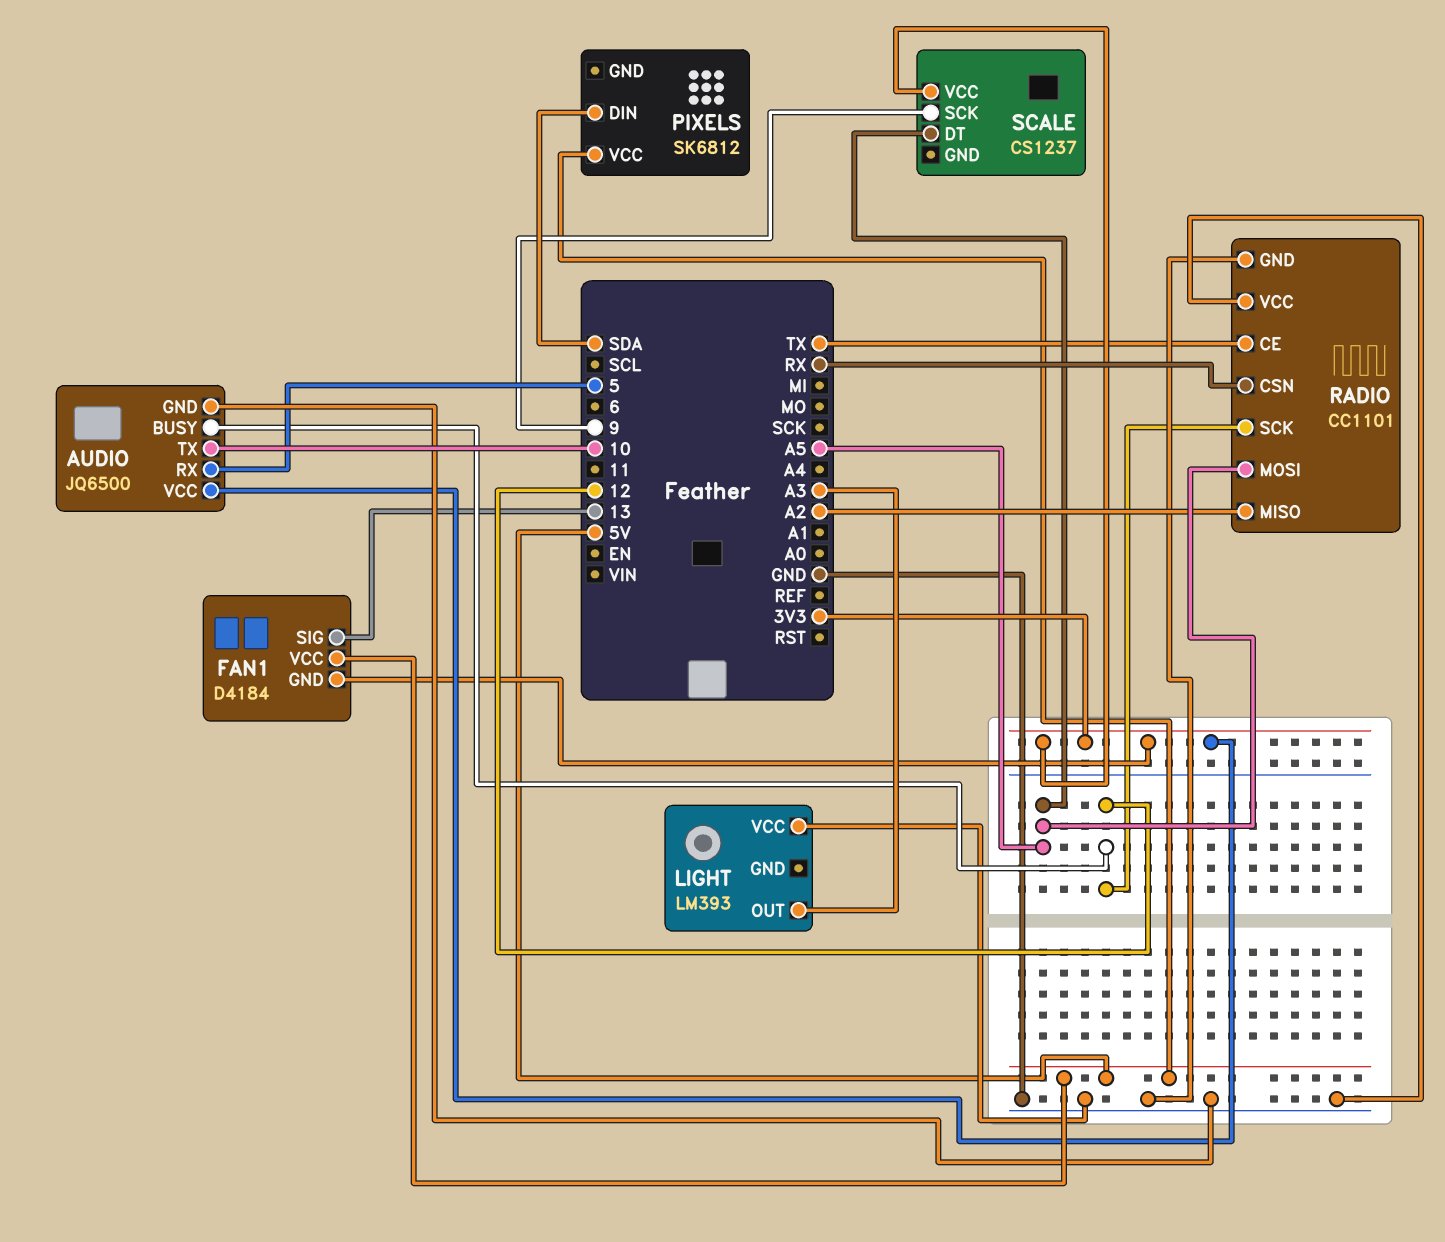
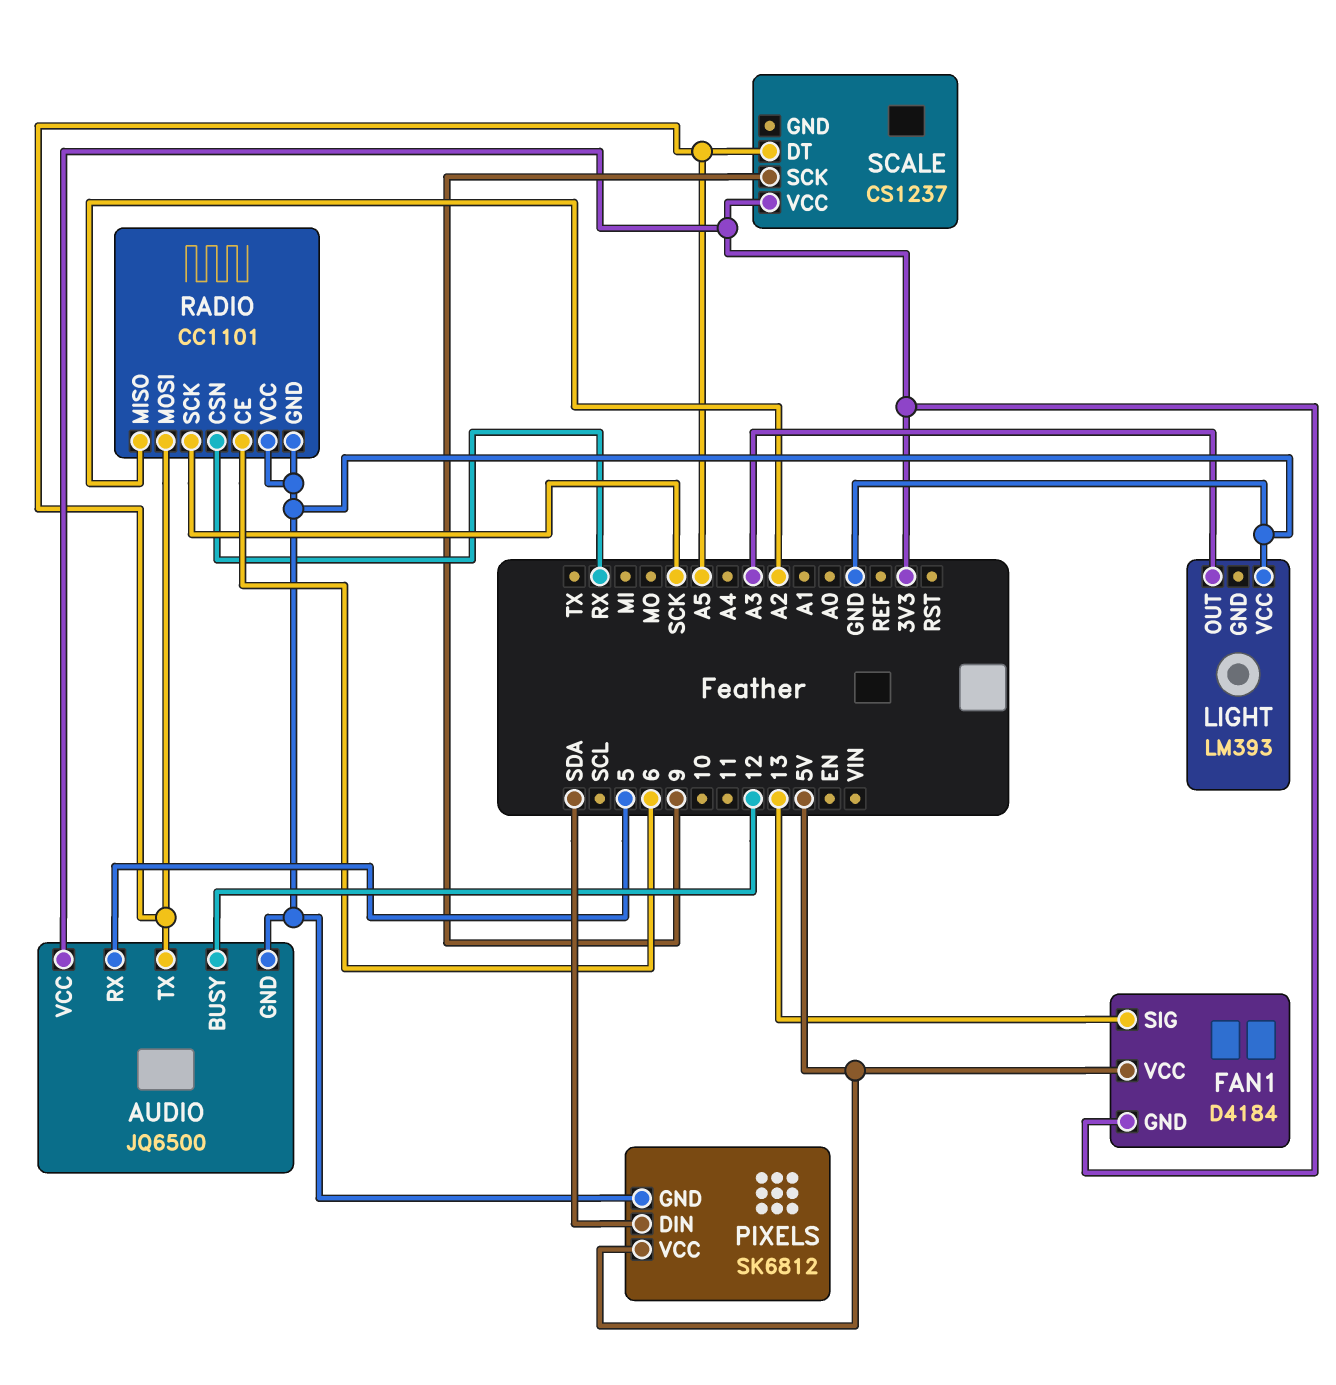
AUDIO pin TX: 10 -> A5
PIXELS pin GND: none -> GND
RADIO pin CE: TX -> 6
RADIO pin SCK: 12 -> SCK

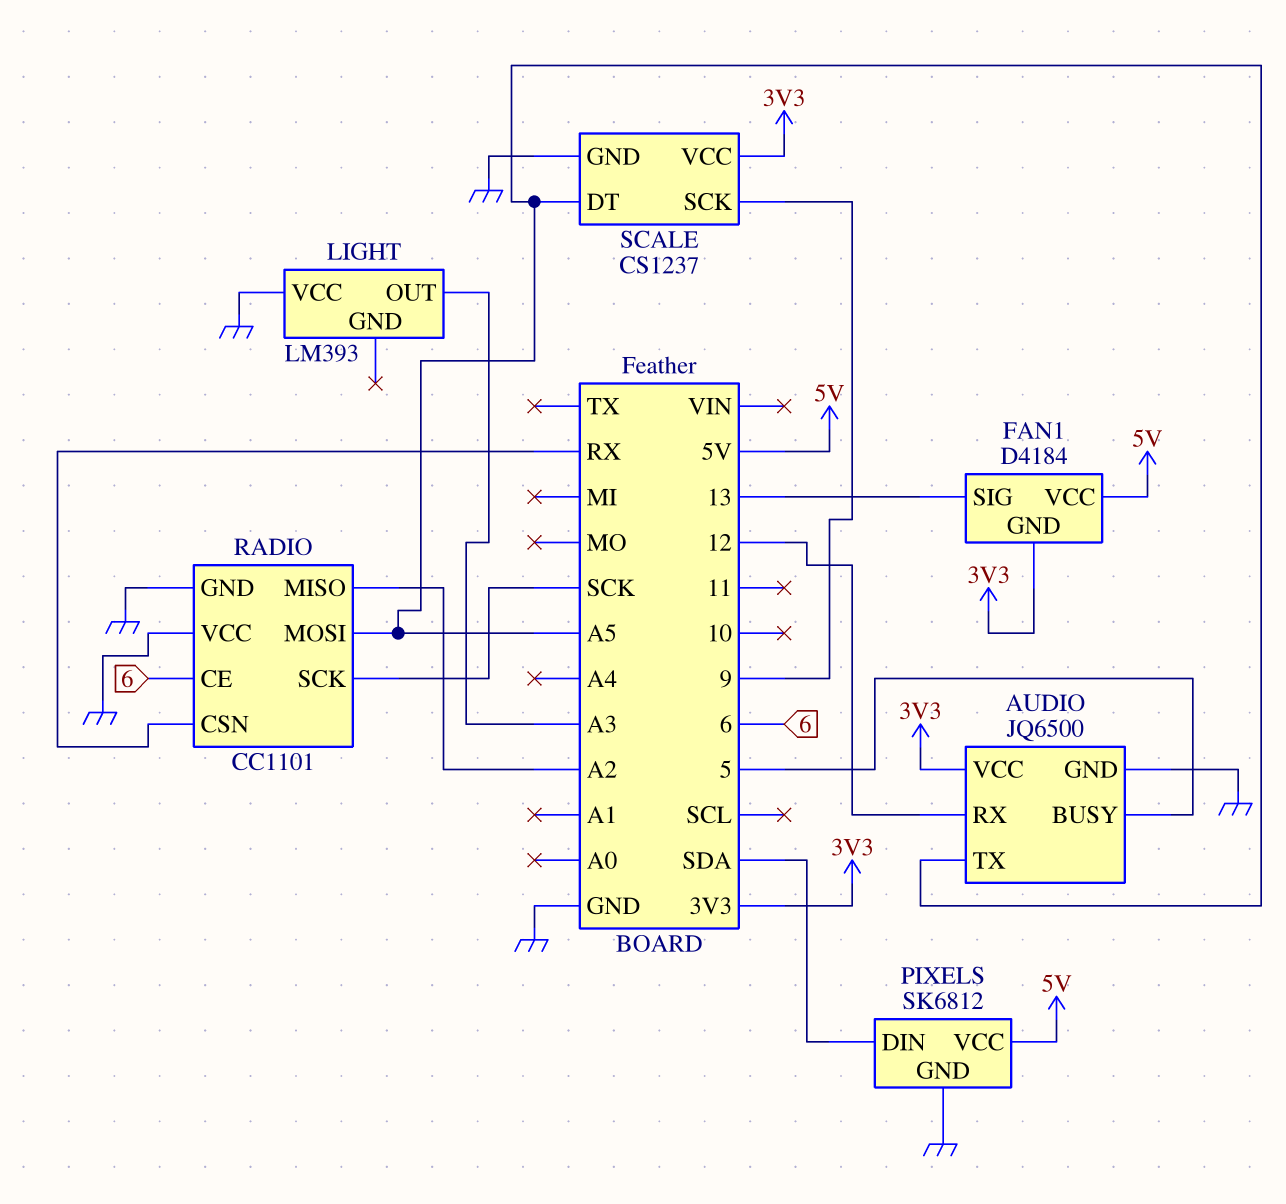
AUDIO pin BUSY: 12 -> 5
AUDIO pin RX: 5 -> 12
SCALE pin GND: none -> GND

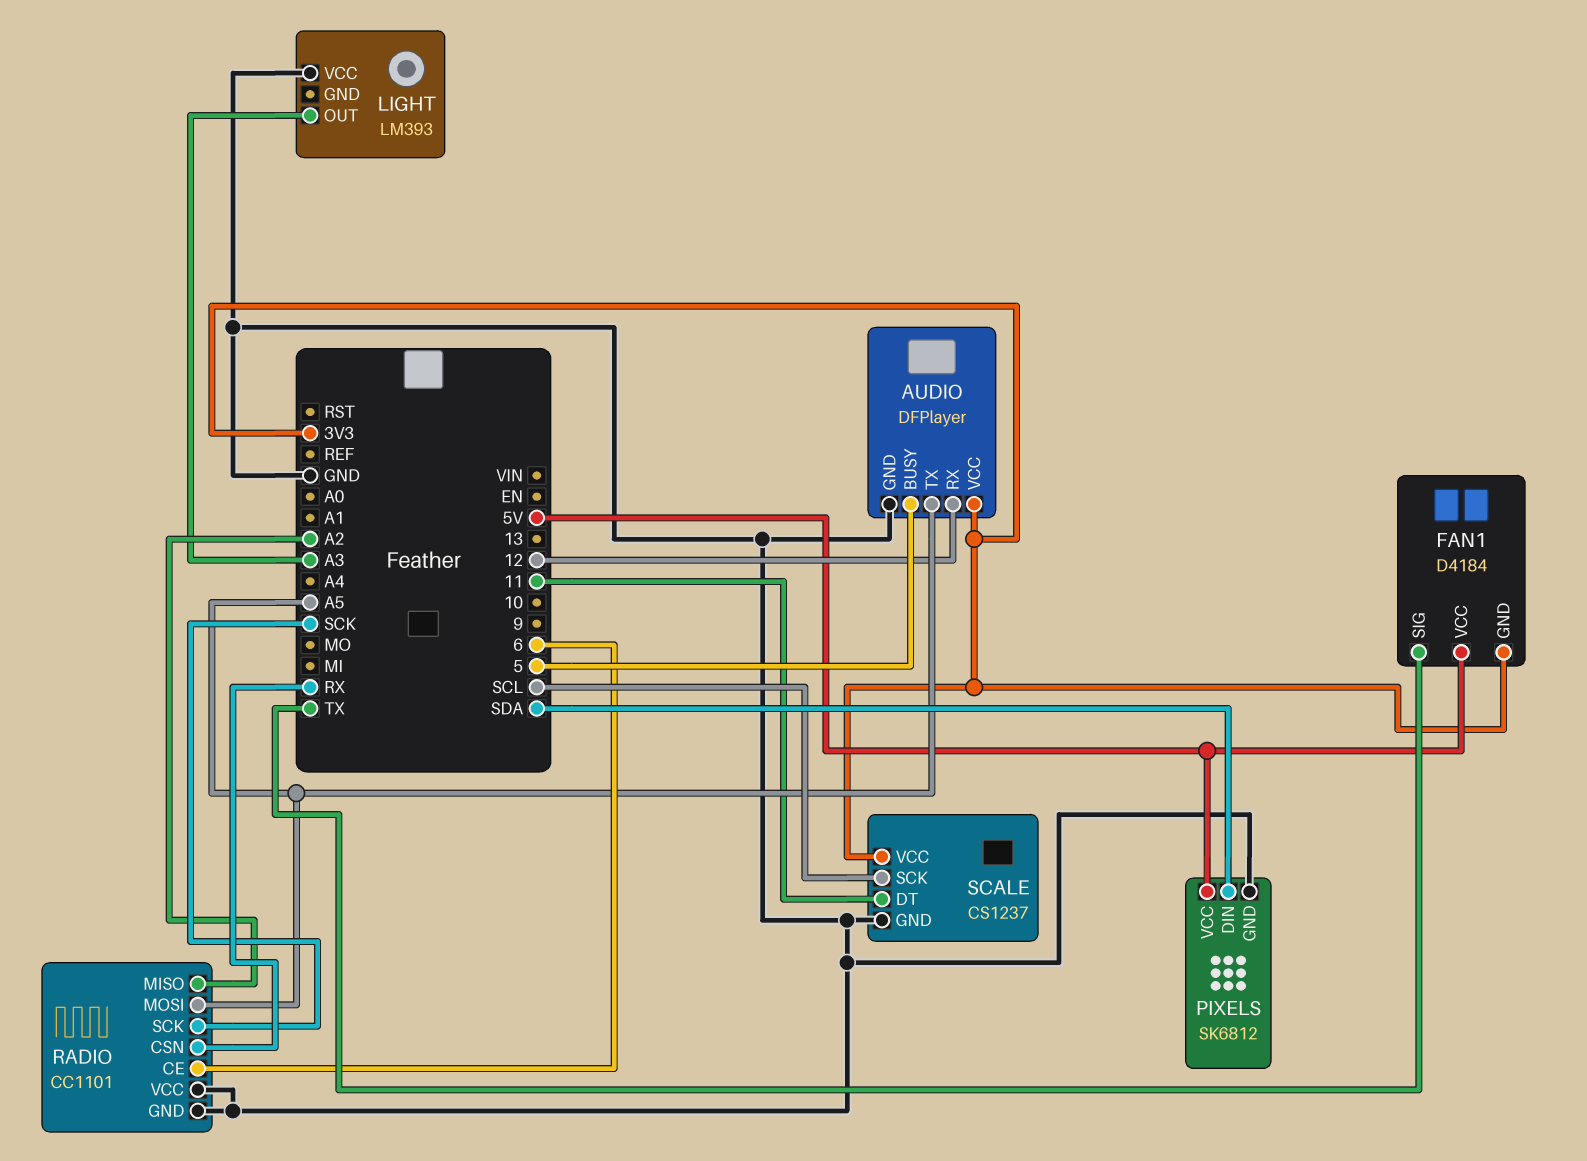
AUDIO: JQ6500 -> DFPlayer
FAN1 pin SIG: 13 -> TX
SCALE pin DT: A5 -> 11
SCALE pin SCK: 9 -> SCL

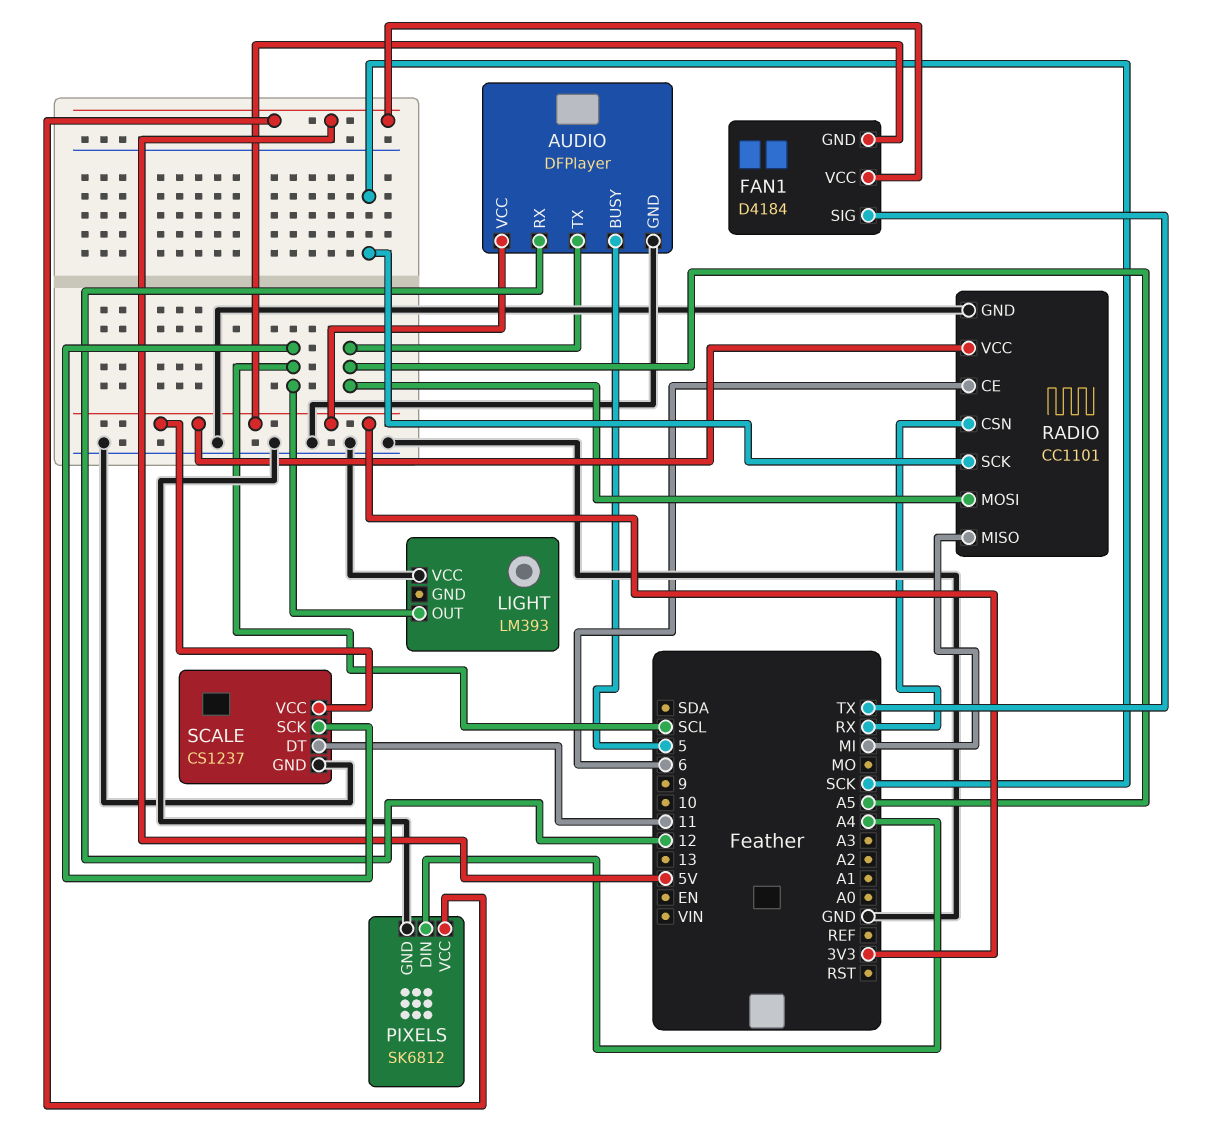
LIGHT pin OUT: A3 -> SCL
PIXELS pin DIN: SDA -> A4
RADIO pin MISO: A2 -> MI
RADIO pin VCC: GND -> 3V3

